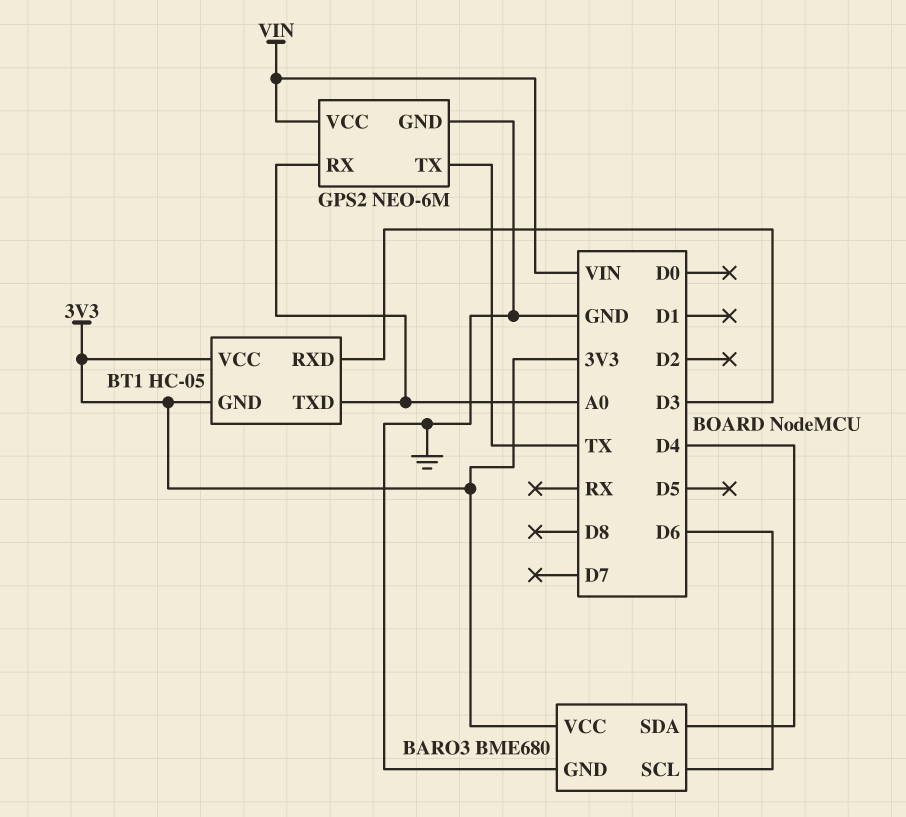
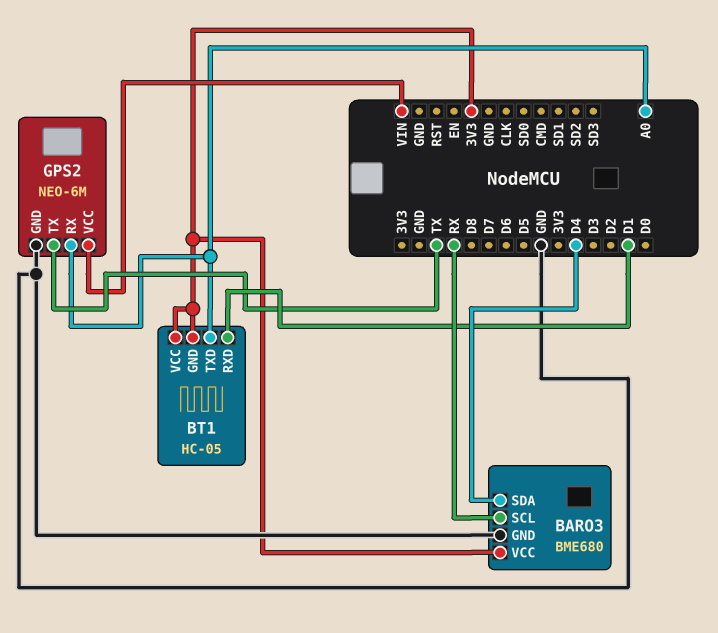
BARO3 pin SCL: D6 -> RX
BT1 pin RXD: D3 -> D1

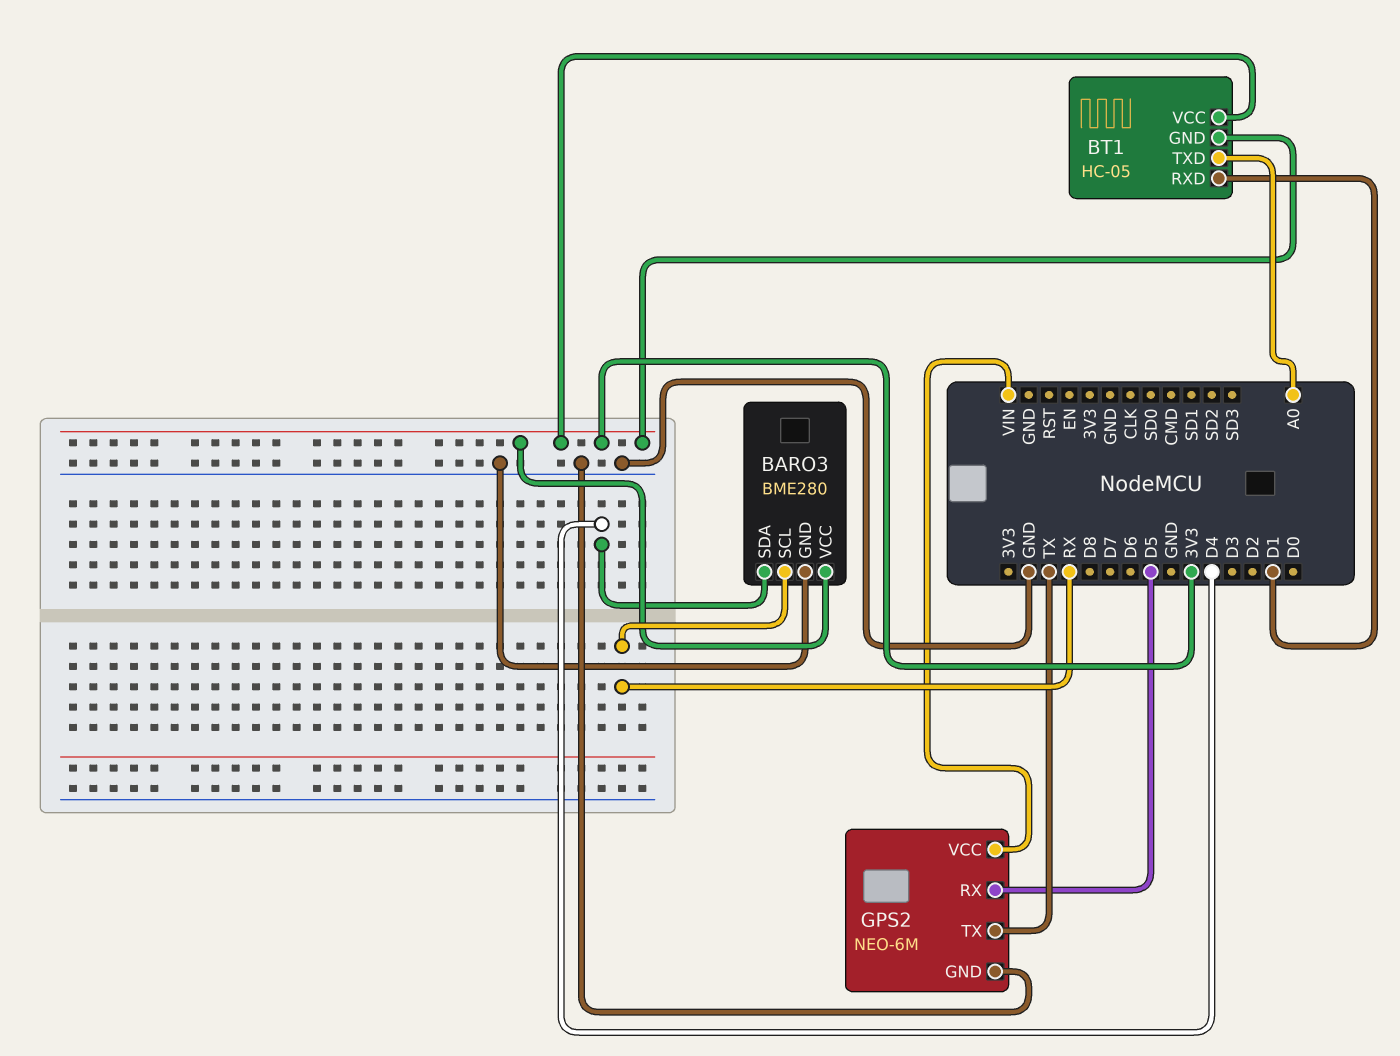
BARO3: BME680 -> BME280
GPS2 pin RX: A0 -> D5

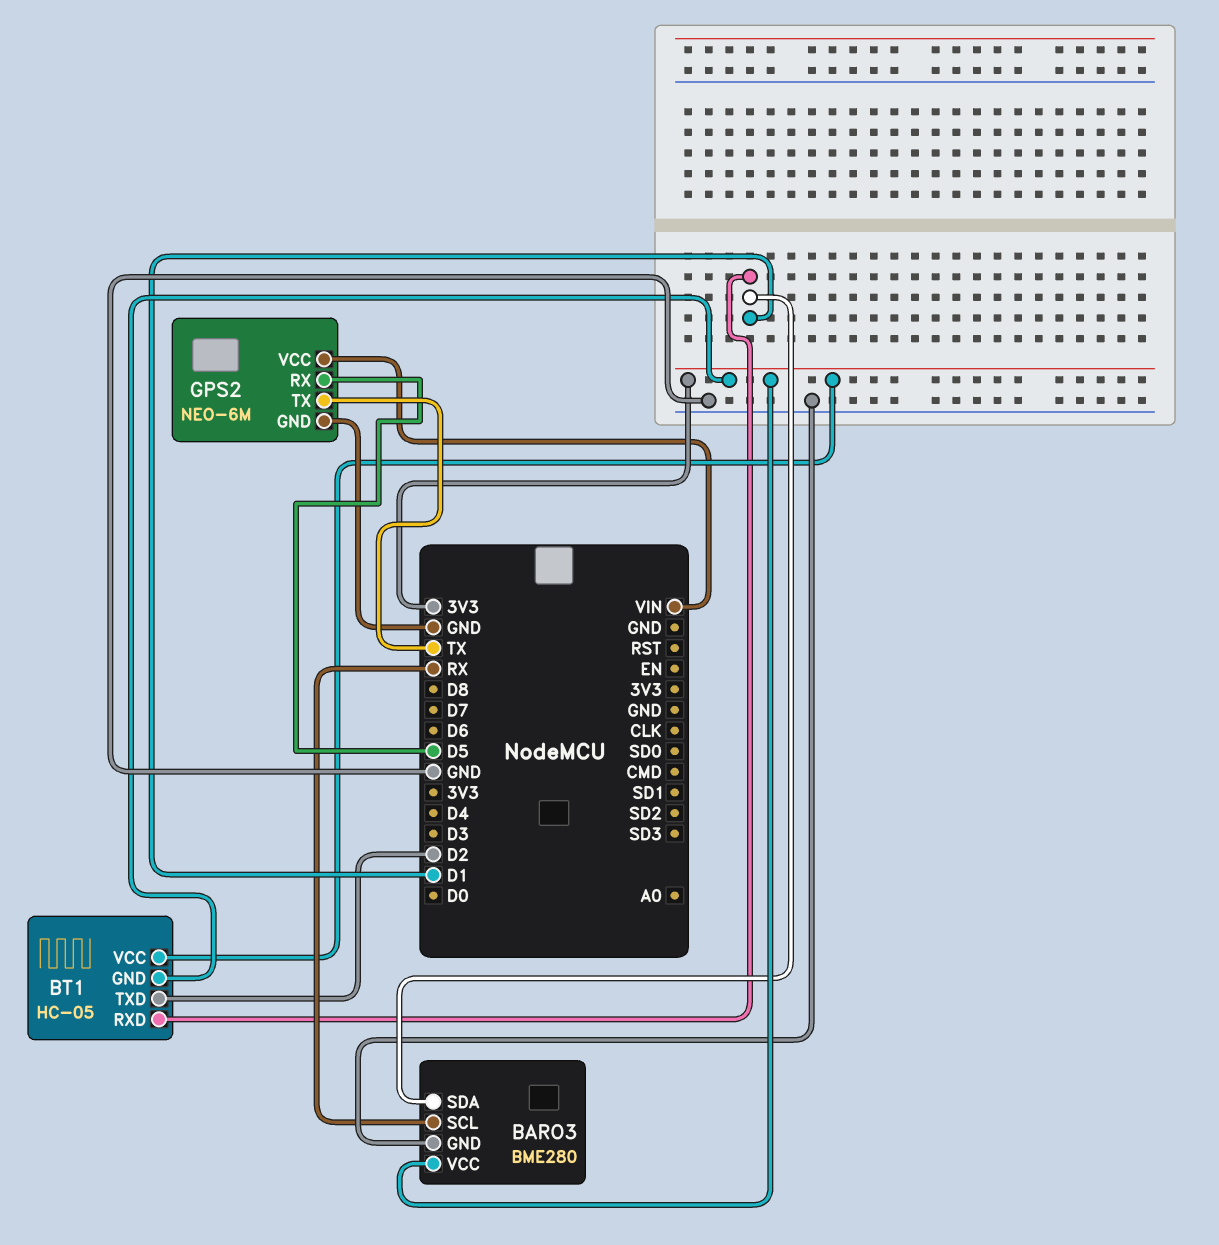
BARO3 pin SDA: D4 -> D1
BT1 pin TXD: A0 -> D2

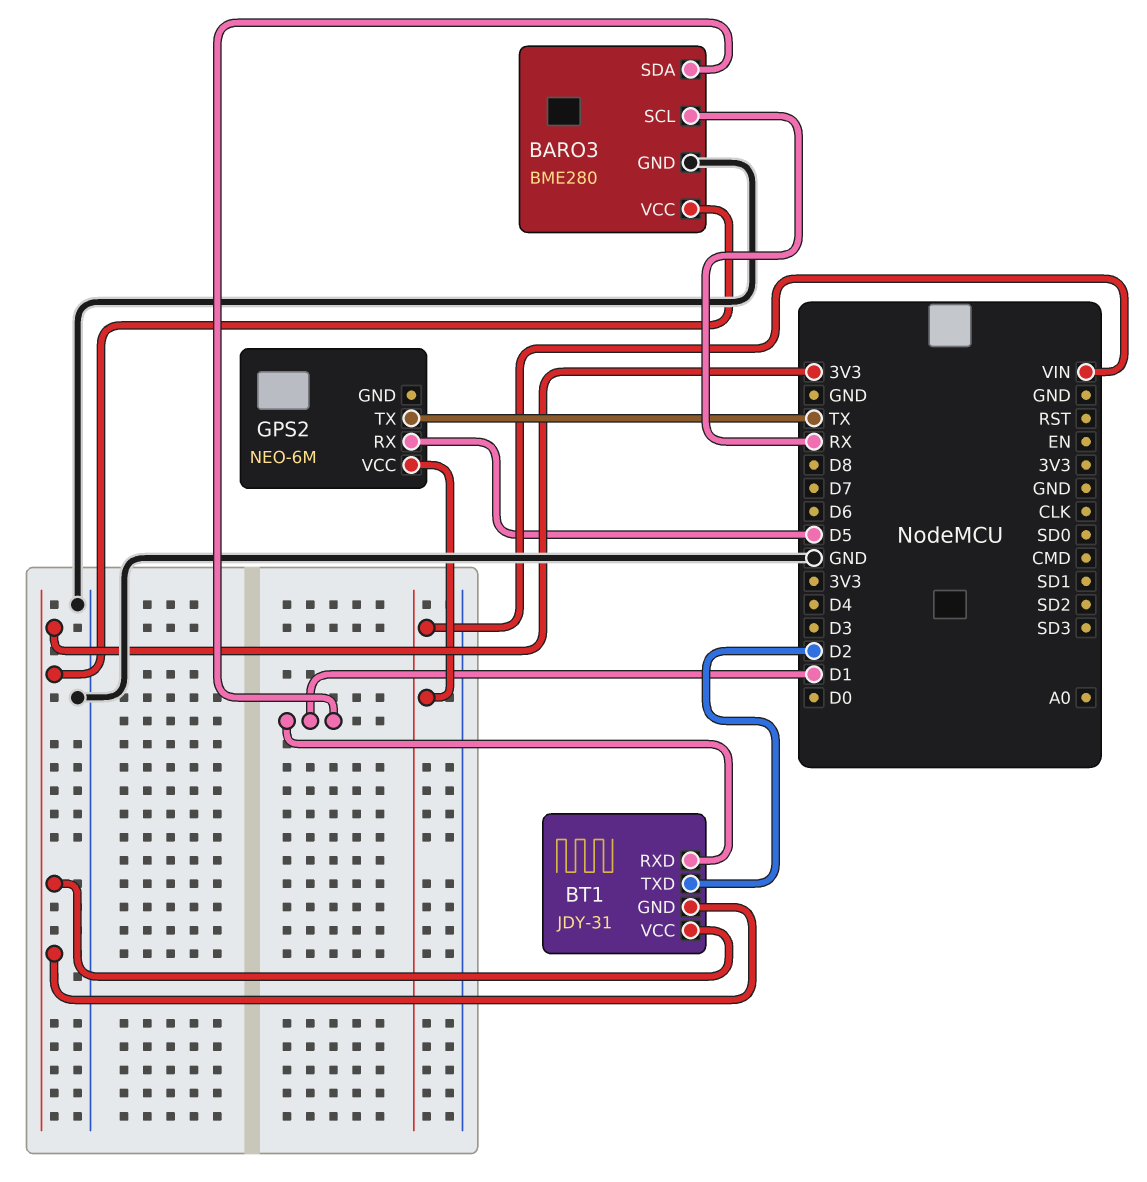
BT1: HC-05 -> JDY-31
GPS2 pin GND: GND -> none

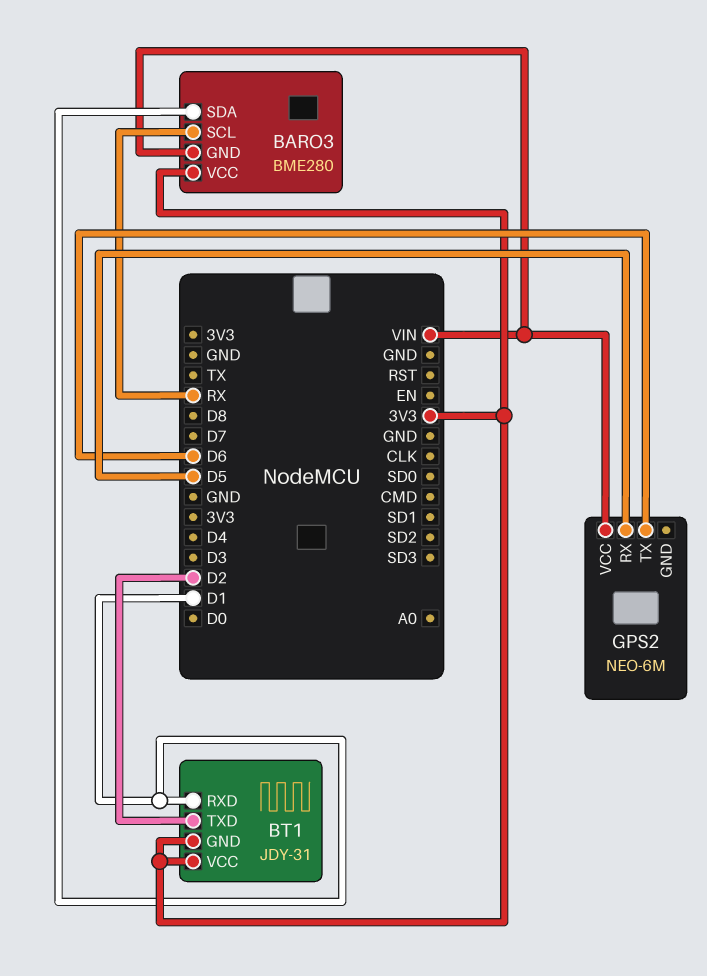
BARO3 pin GND: GND -> VIN
GPS2 pin TX: TX -> D6

